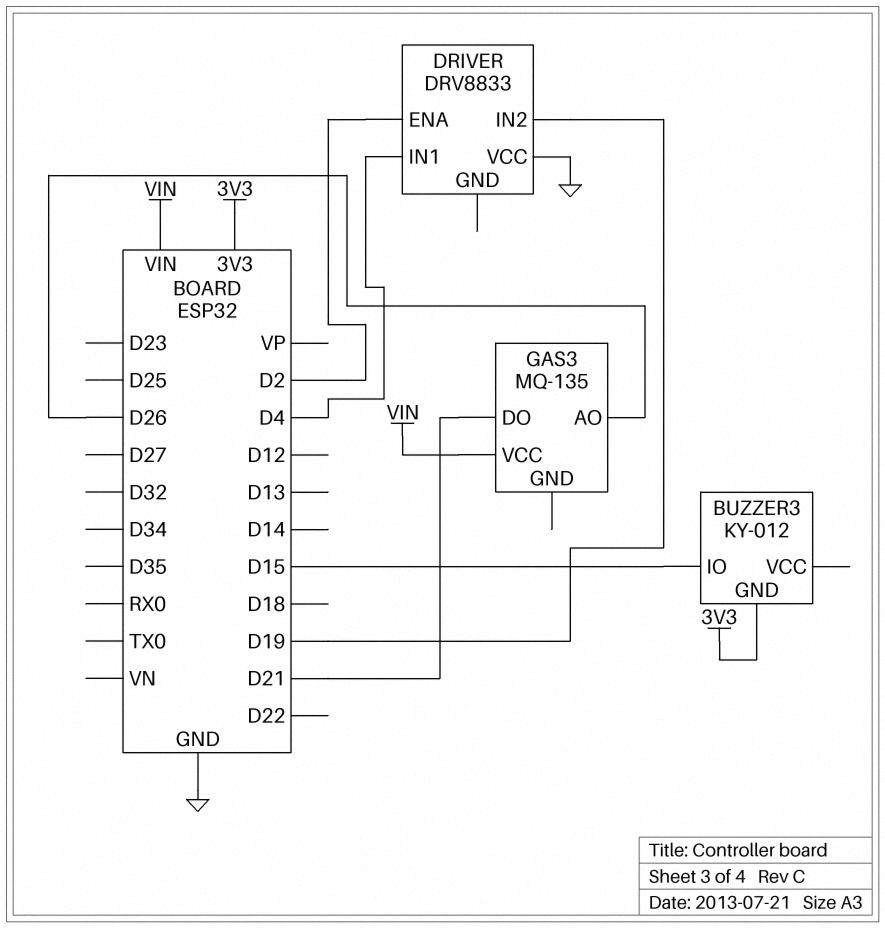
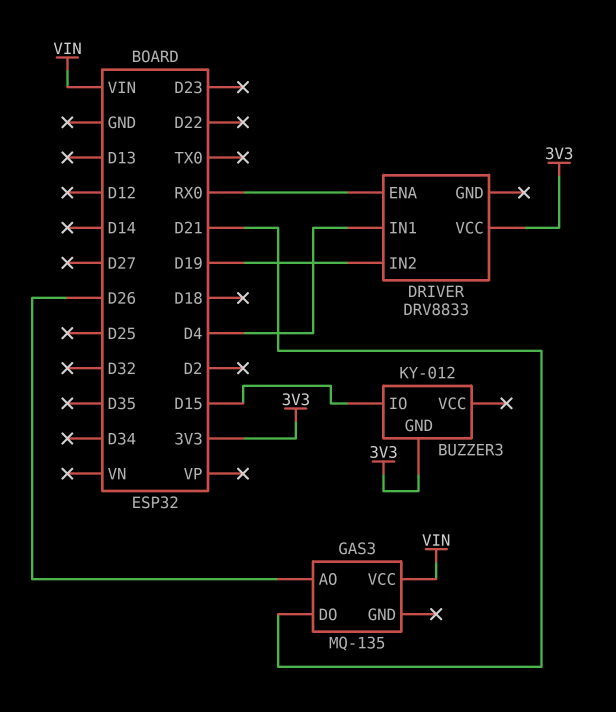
DRIVER pin ENA: D2 -> RX0
DRIVER pin VCC: GND -> 3V3

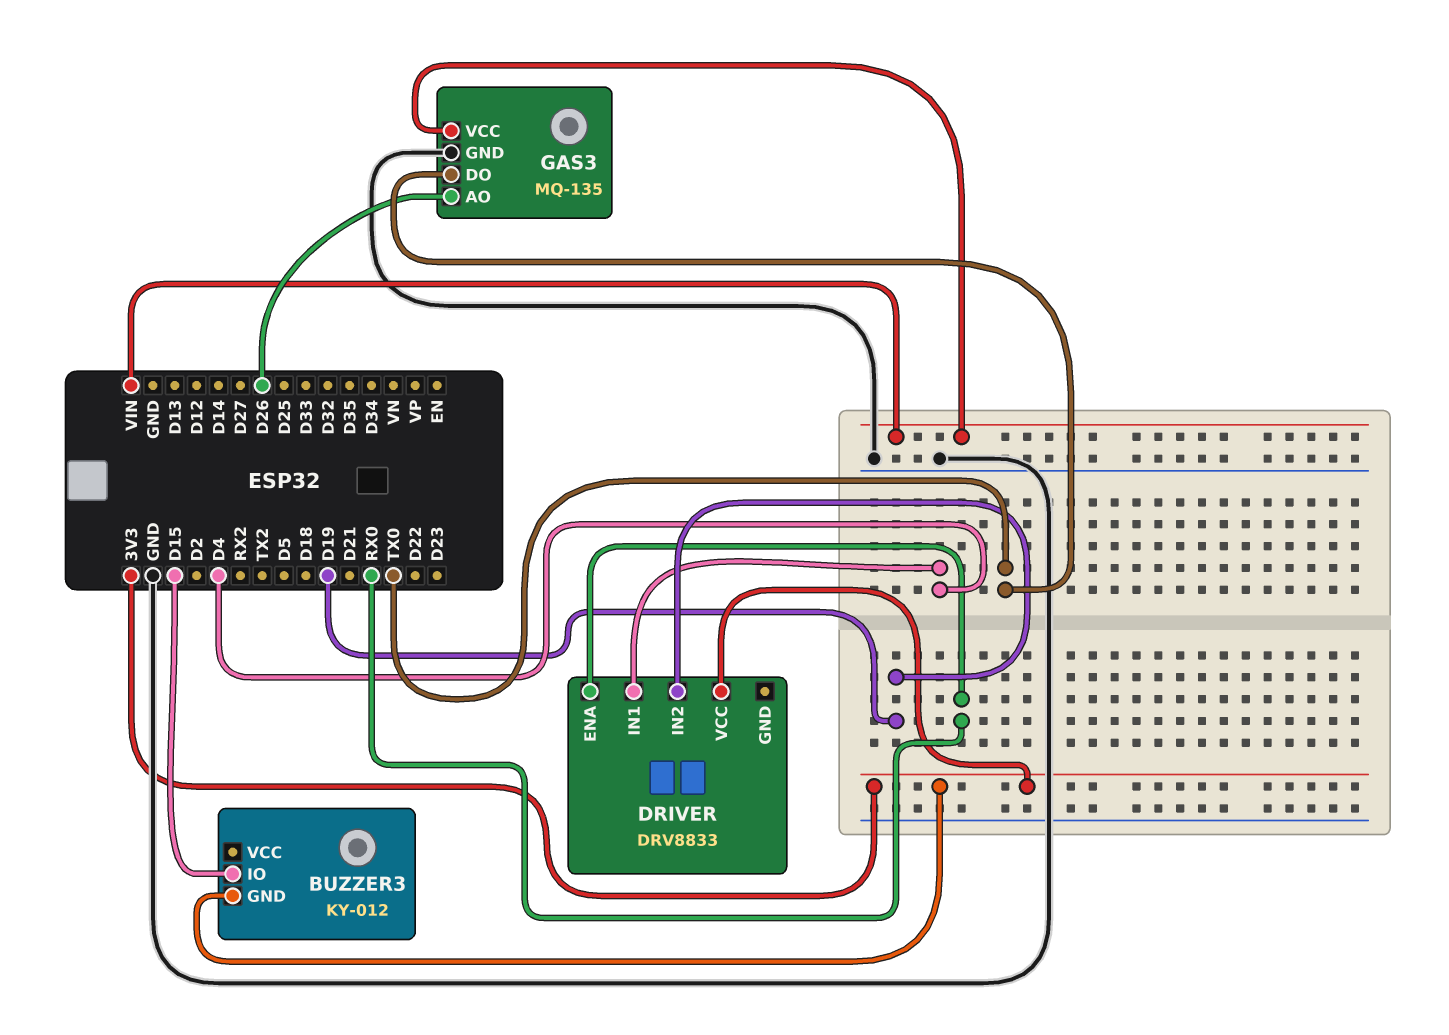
GAS3 pin DO: D21 -> TX0
GAS3 pin GND: none -> GND

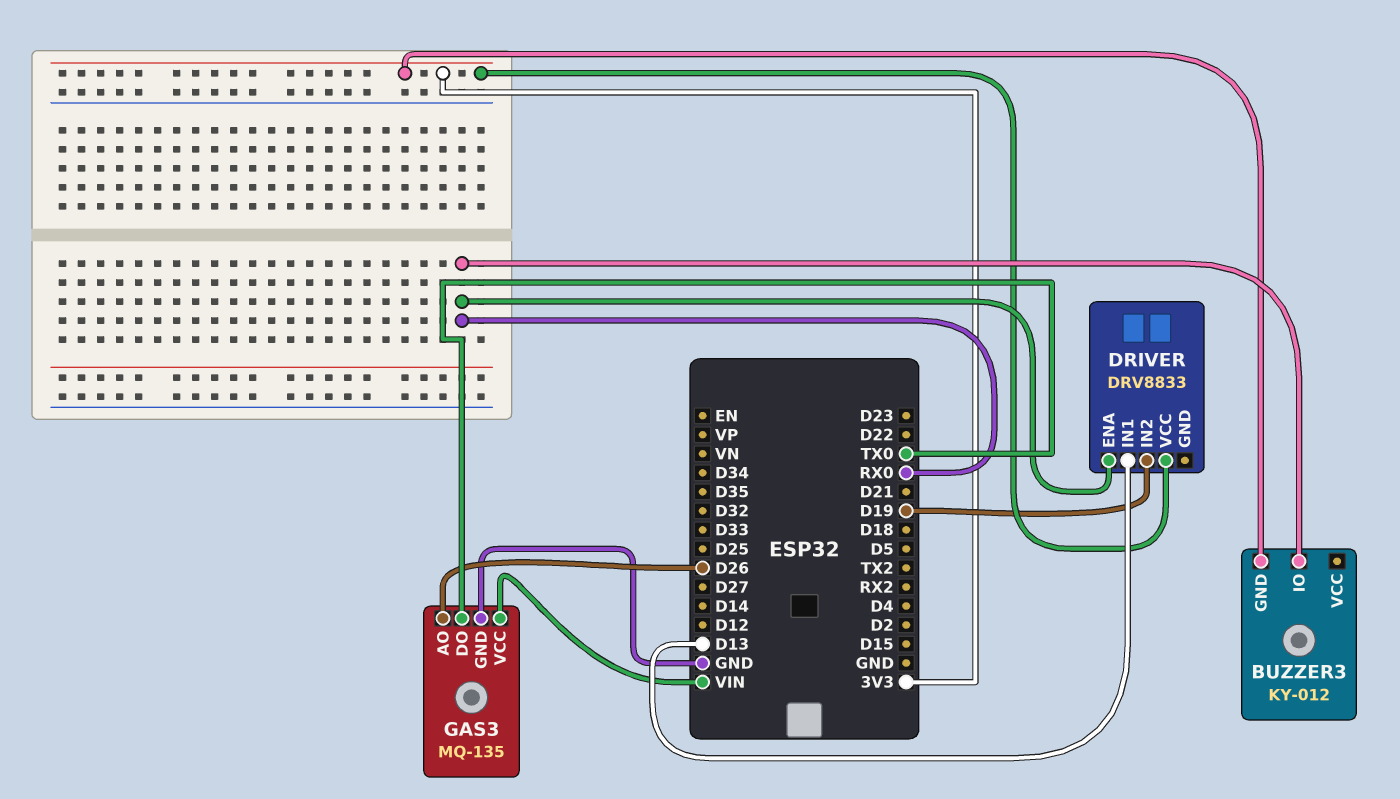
BUZZER3 pin IO: D15 -> RX0
DRIVER pin IN1: D4 -> D13

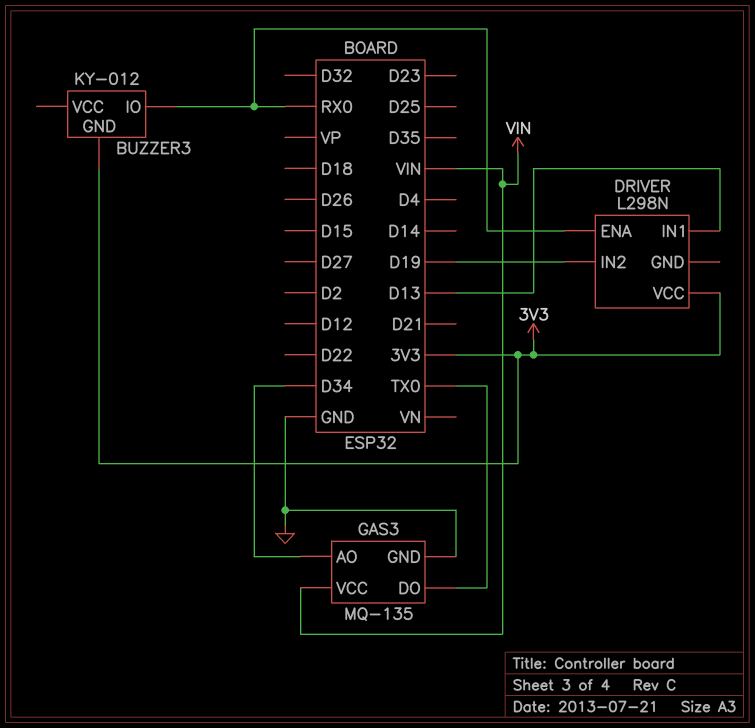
DRIVER: DRV8833 -> L298N
GAS3 pin AO: D26 -> D34

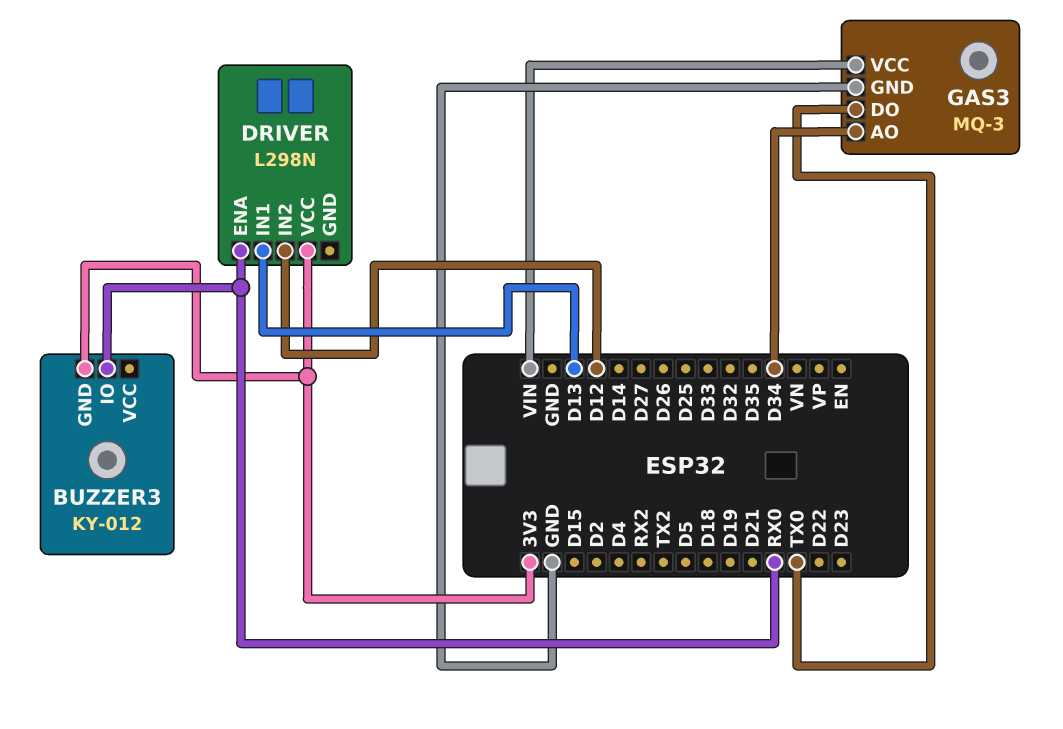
DRIVER pin IN2: D19 -> D12
GAS3: MQ-135 -> MQ-3

